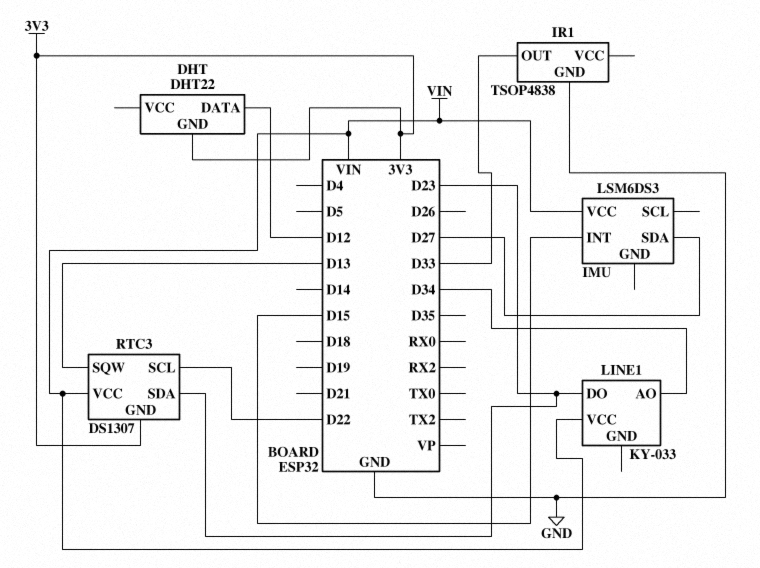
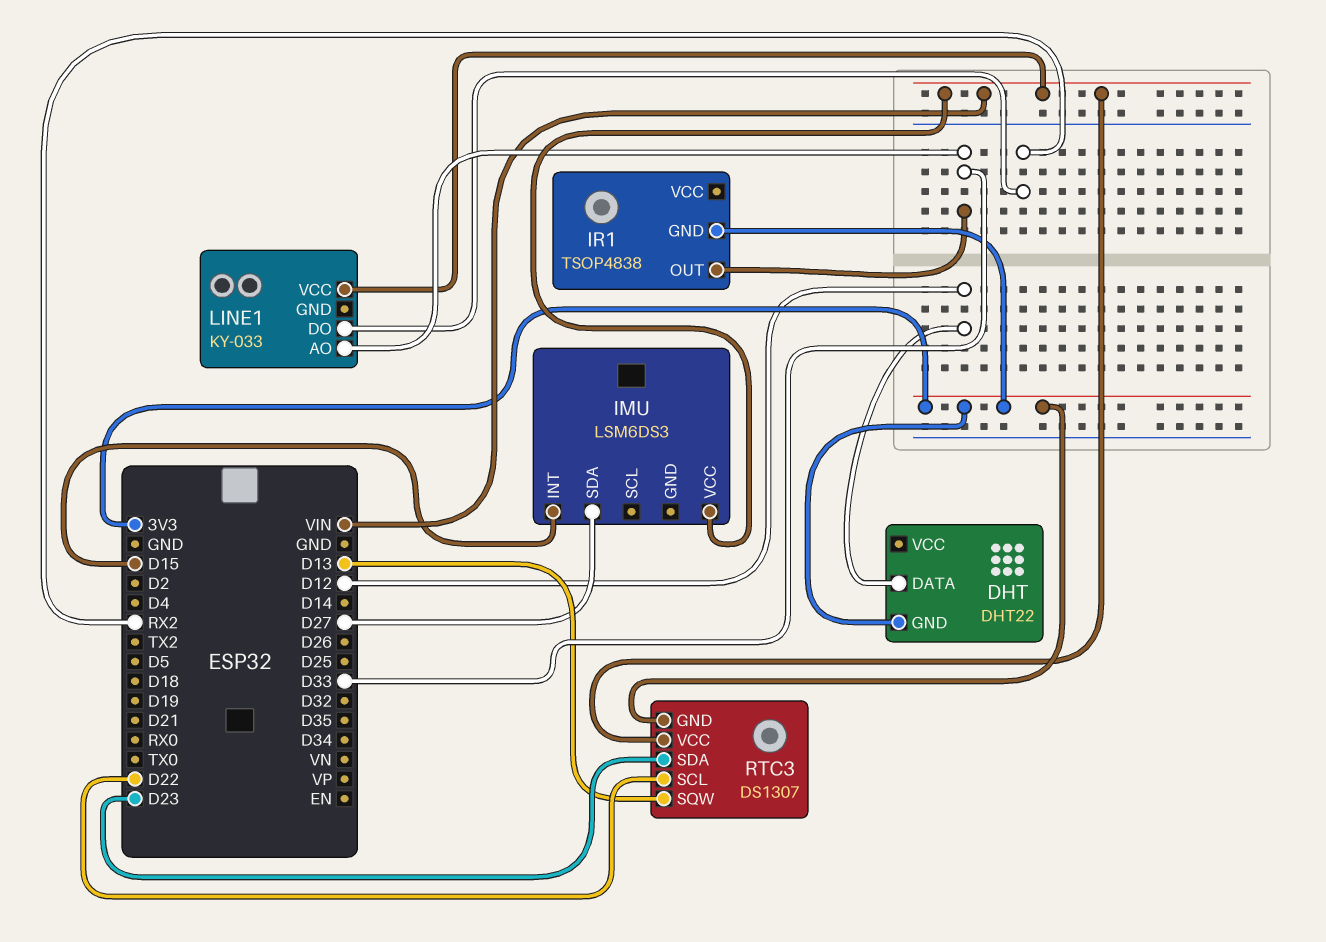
IR1 pin GND: GND -> 3V3
LINE1 pin AO: D34 -> D33
LINE1 pin DO: D23 -> RX2

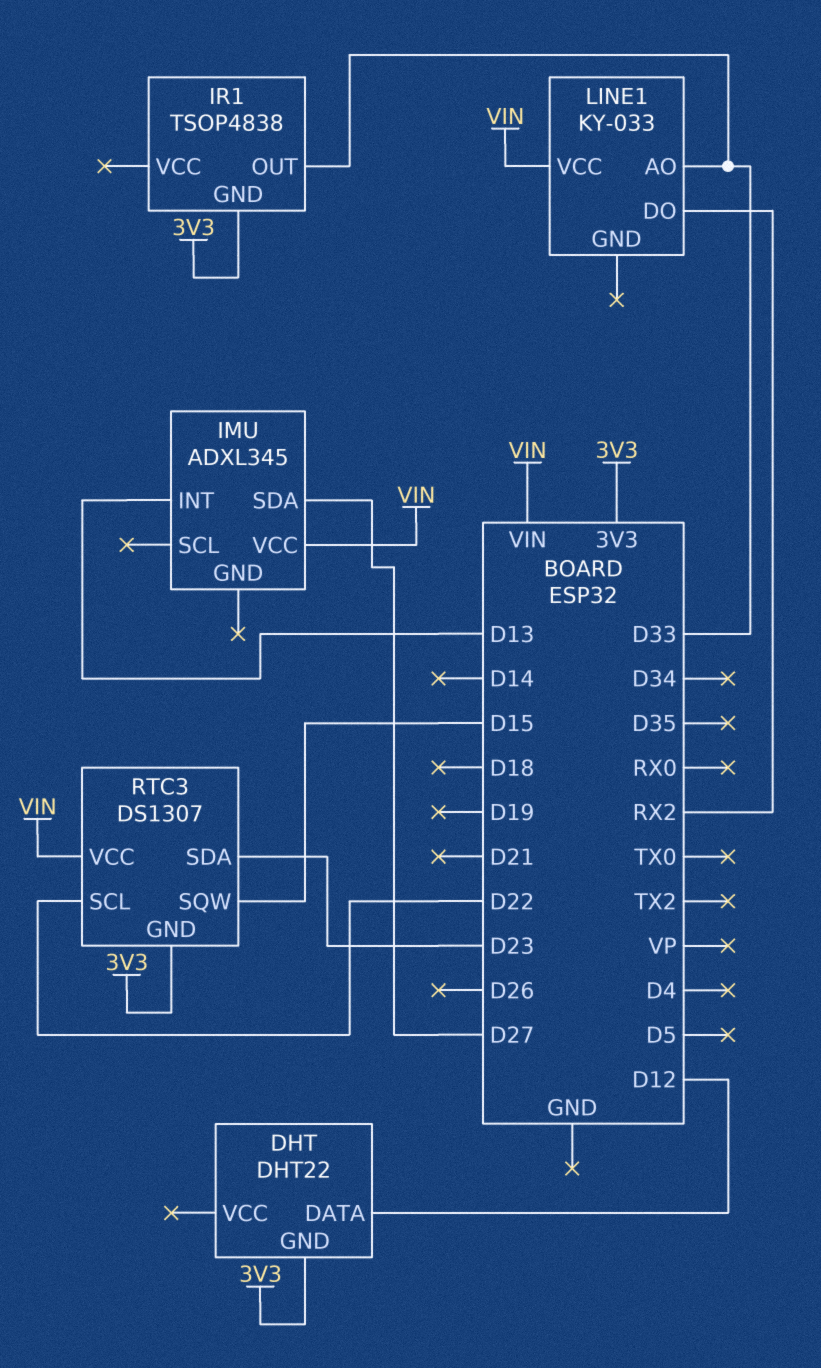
IMU: LSM6DS3 -> ADXL345
IMU pin INT: D15 -> D13
RTC3 pin SQW: D13 -> D15

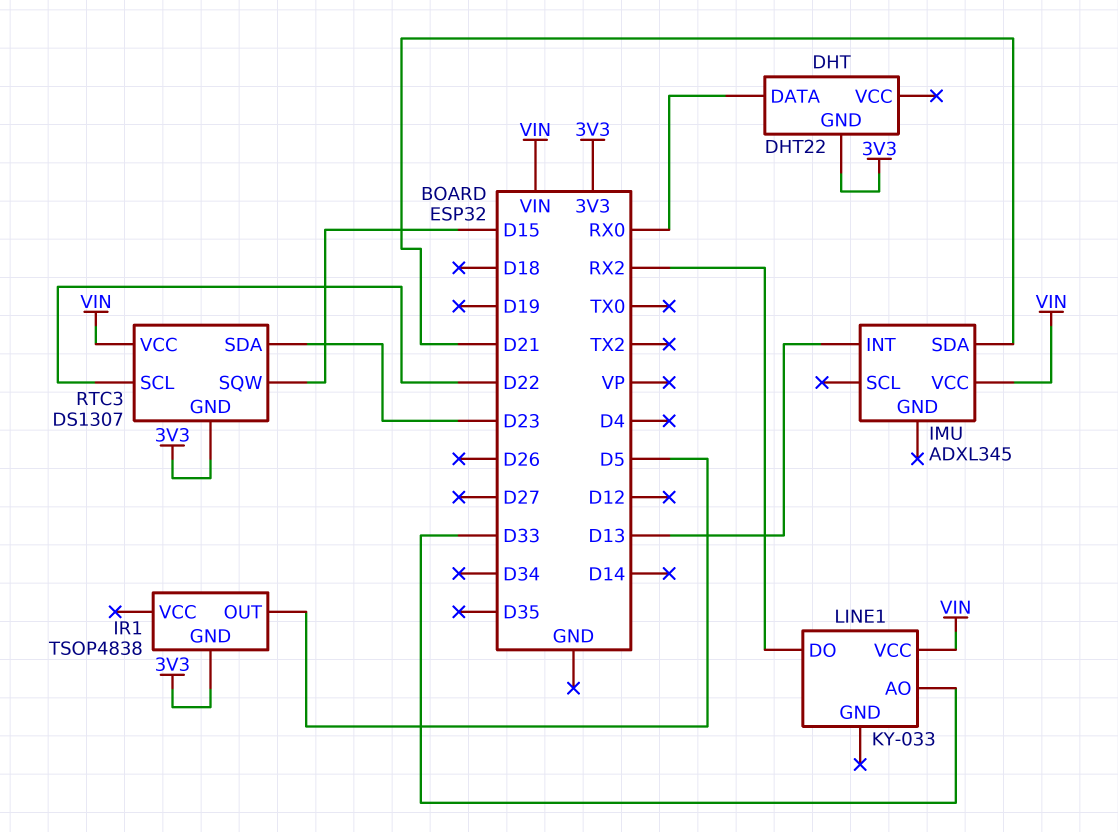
DHT pin DATA: D12 -> RX0
IMU pin SDA: D27 -> D21
IR1 pin OUT: D33 -> D5

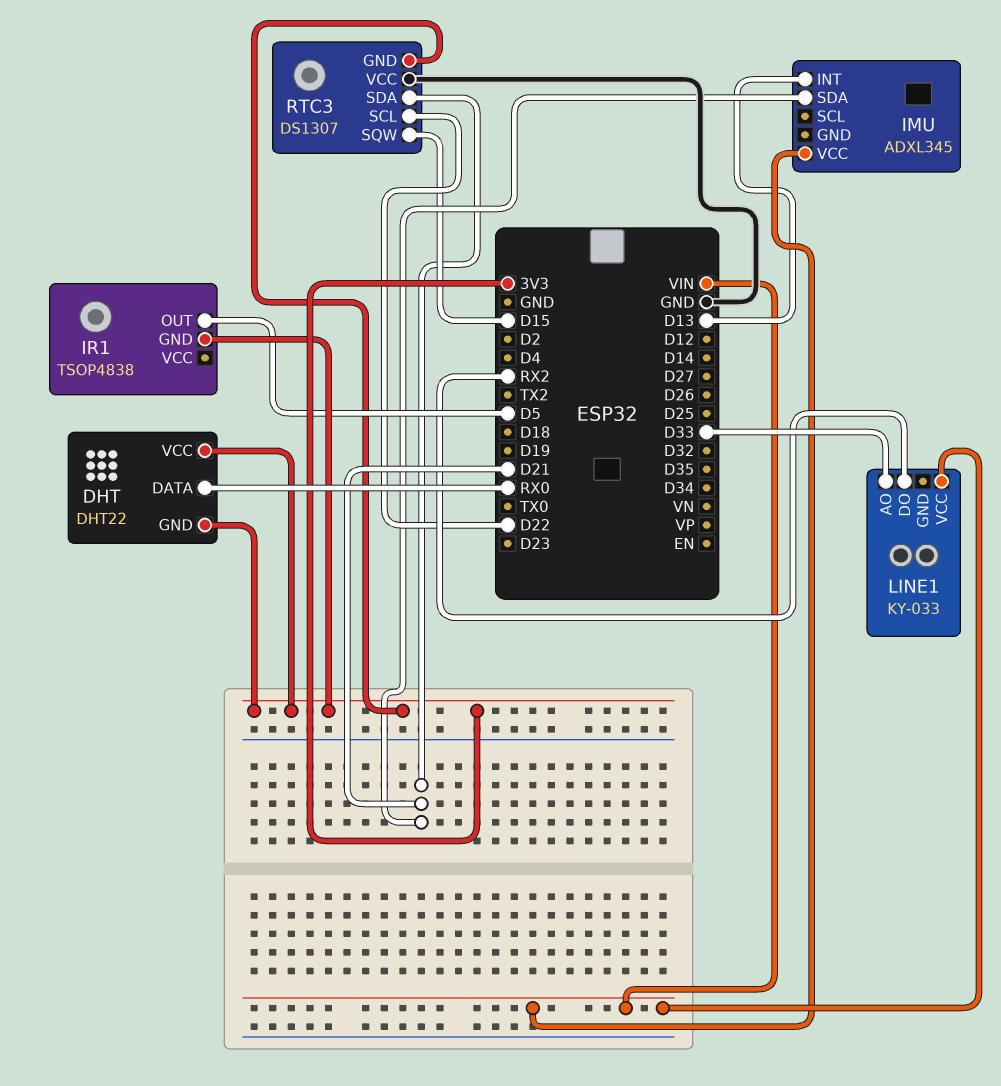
DHT pin VCC: none -> 3V3
RTC3 pin SDA: D23 -> D21
RTC3 pin VCC: VIN -> GND

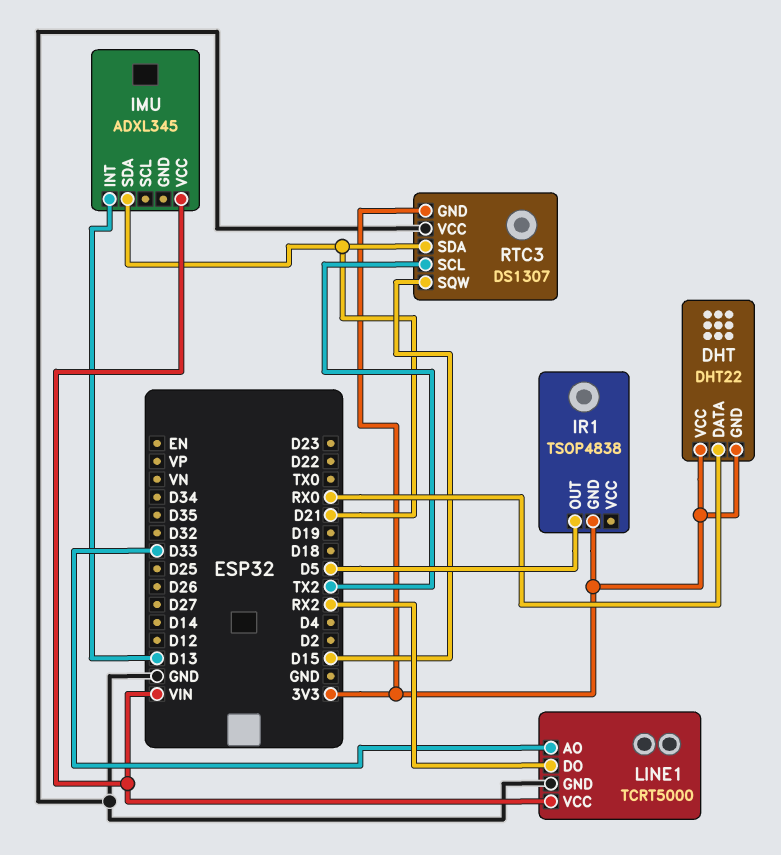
LINE1: KY-033 -> TCRT5000
LINE1 pin GND: none -> GND
RTC3 pin SCL: D22 -> TX2

